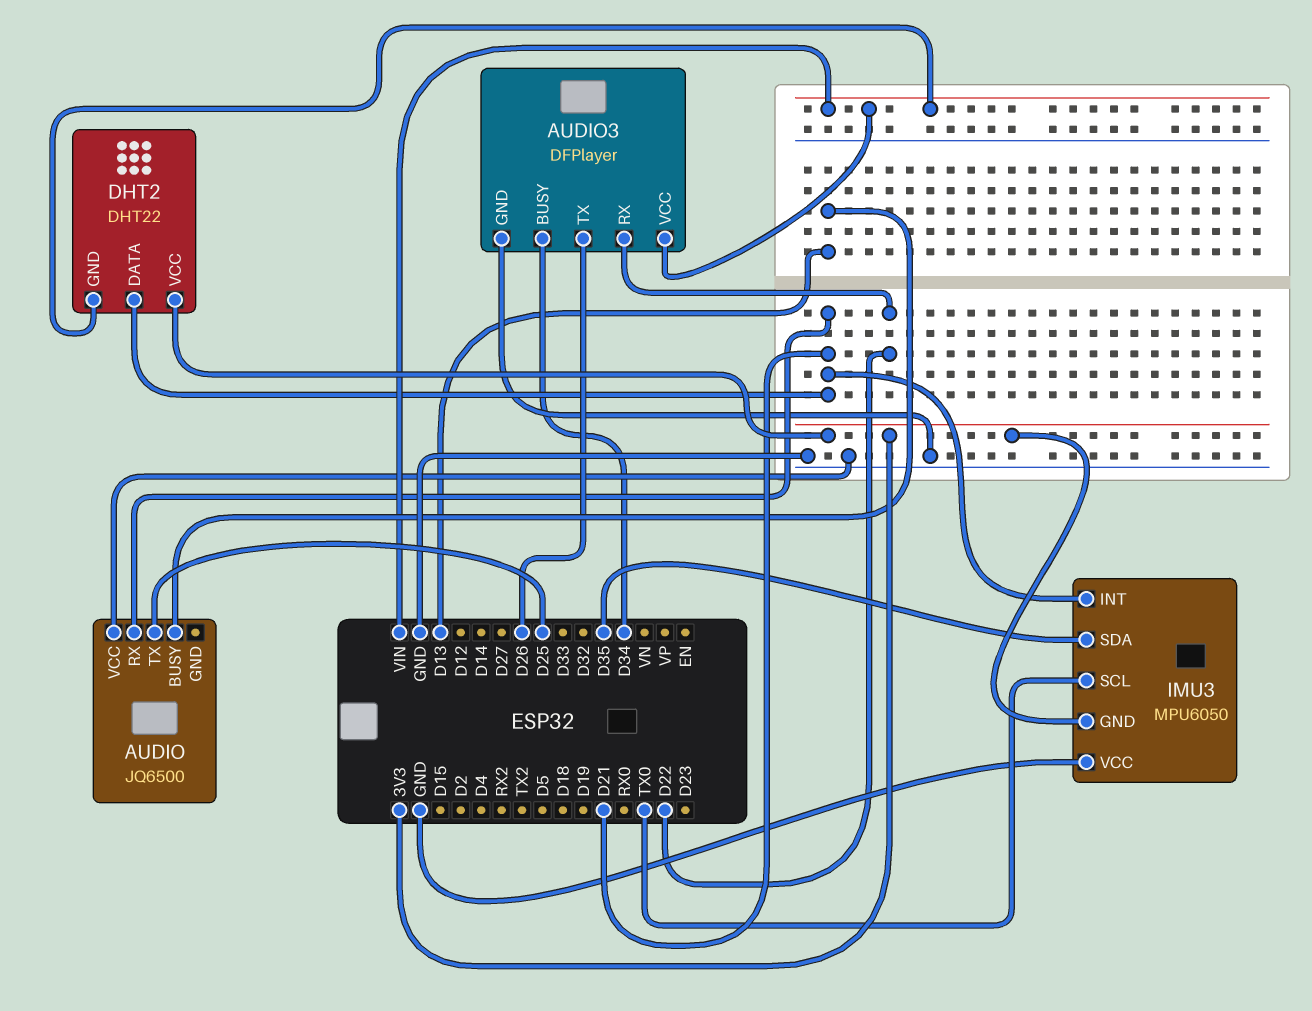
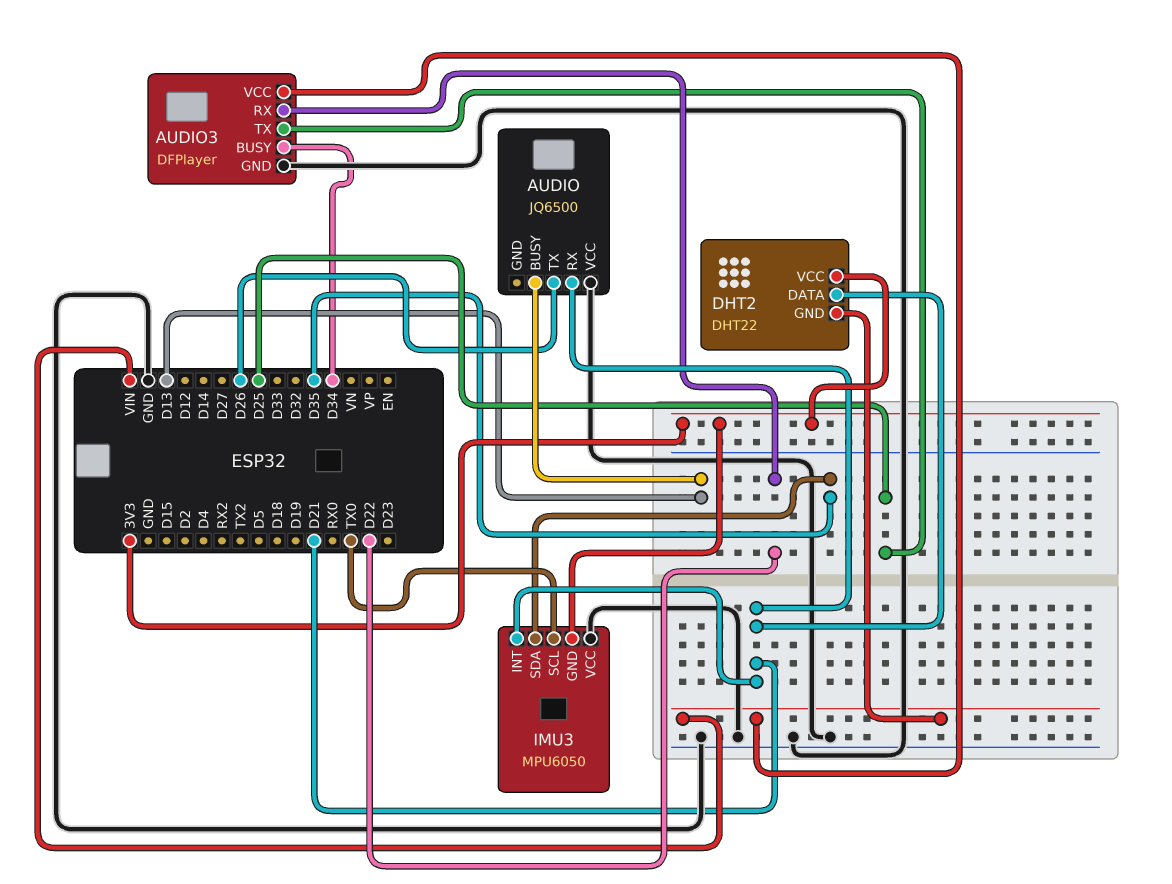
AUDIO pin TX: D25 -> D26
AUDIO3 pin TX: D26 -> D25

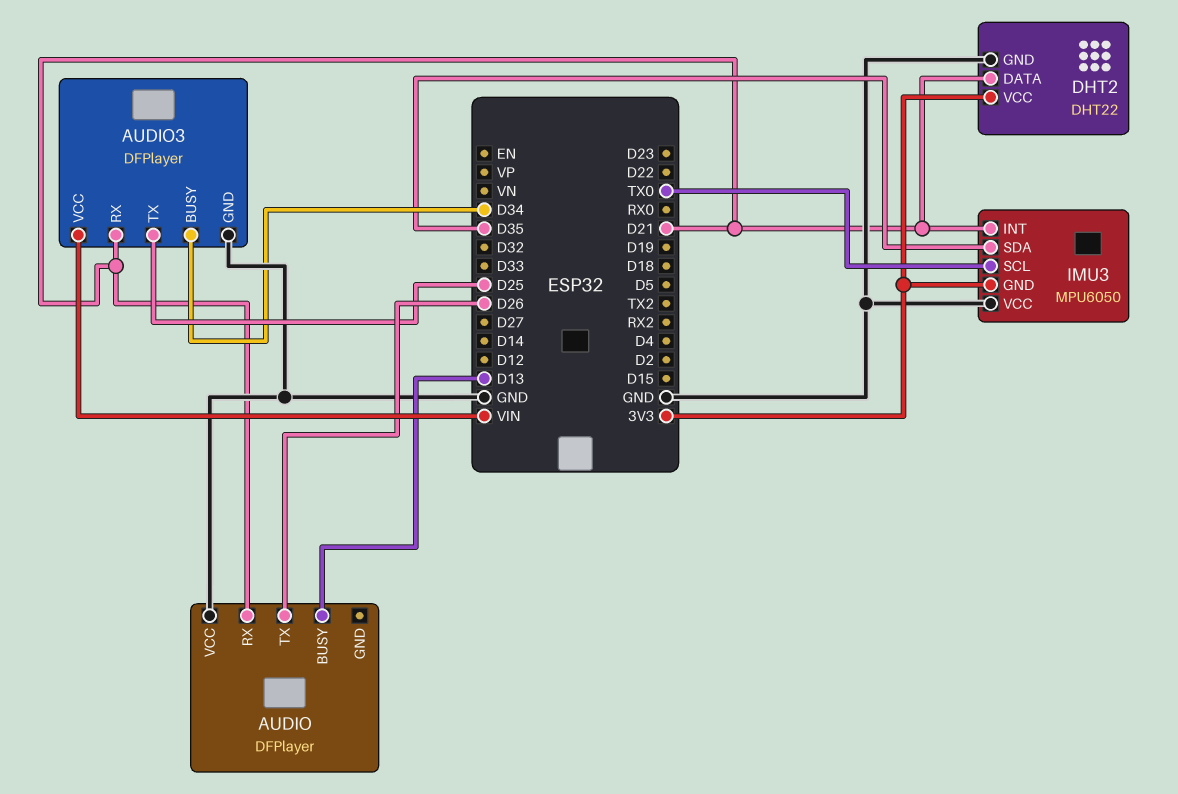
AUDIO: JQ6500 -> DFPlayer
AUDIO3 pin RX: D22 -> D21
DHT2 pin GND: VIN -> GND

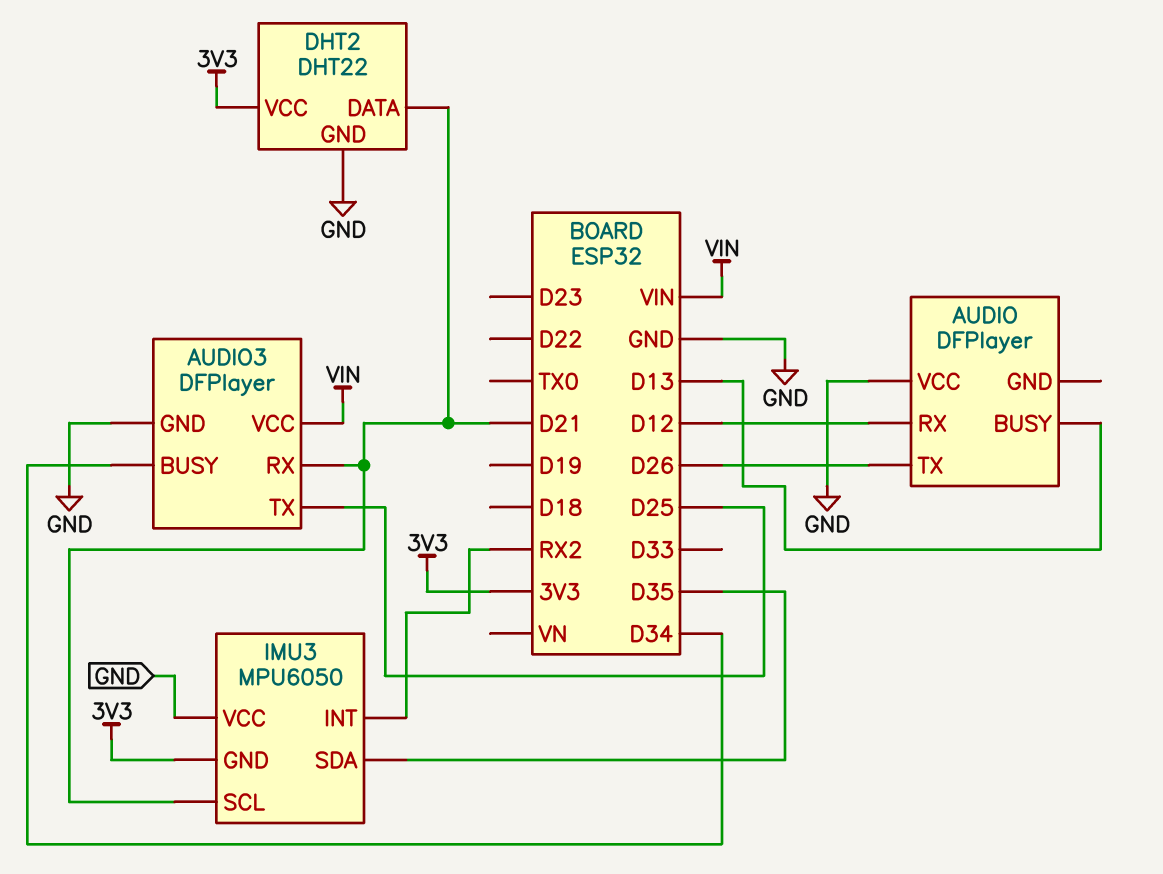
AUDIO pin RX: D21 -> D12
IMU3 pin INT: D21 -> RX2
IMU3 pin SCL: TX0 -> D21

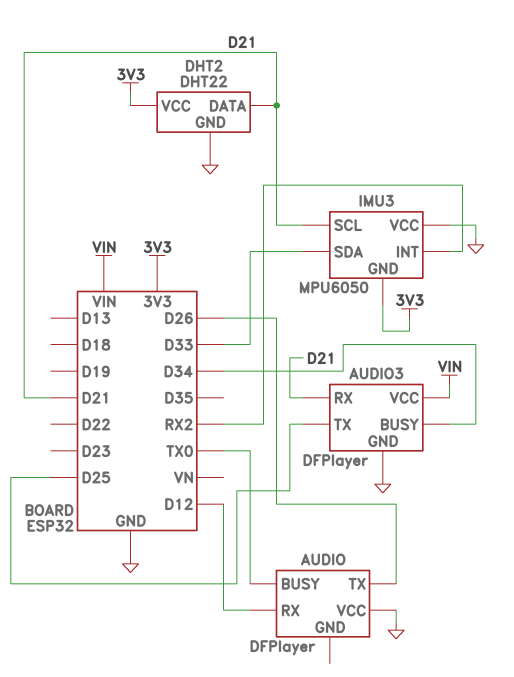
AUDIO pin BUSY: D13 -> TX0
IMU3 pin SDA: D35 -> D33

